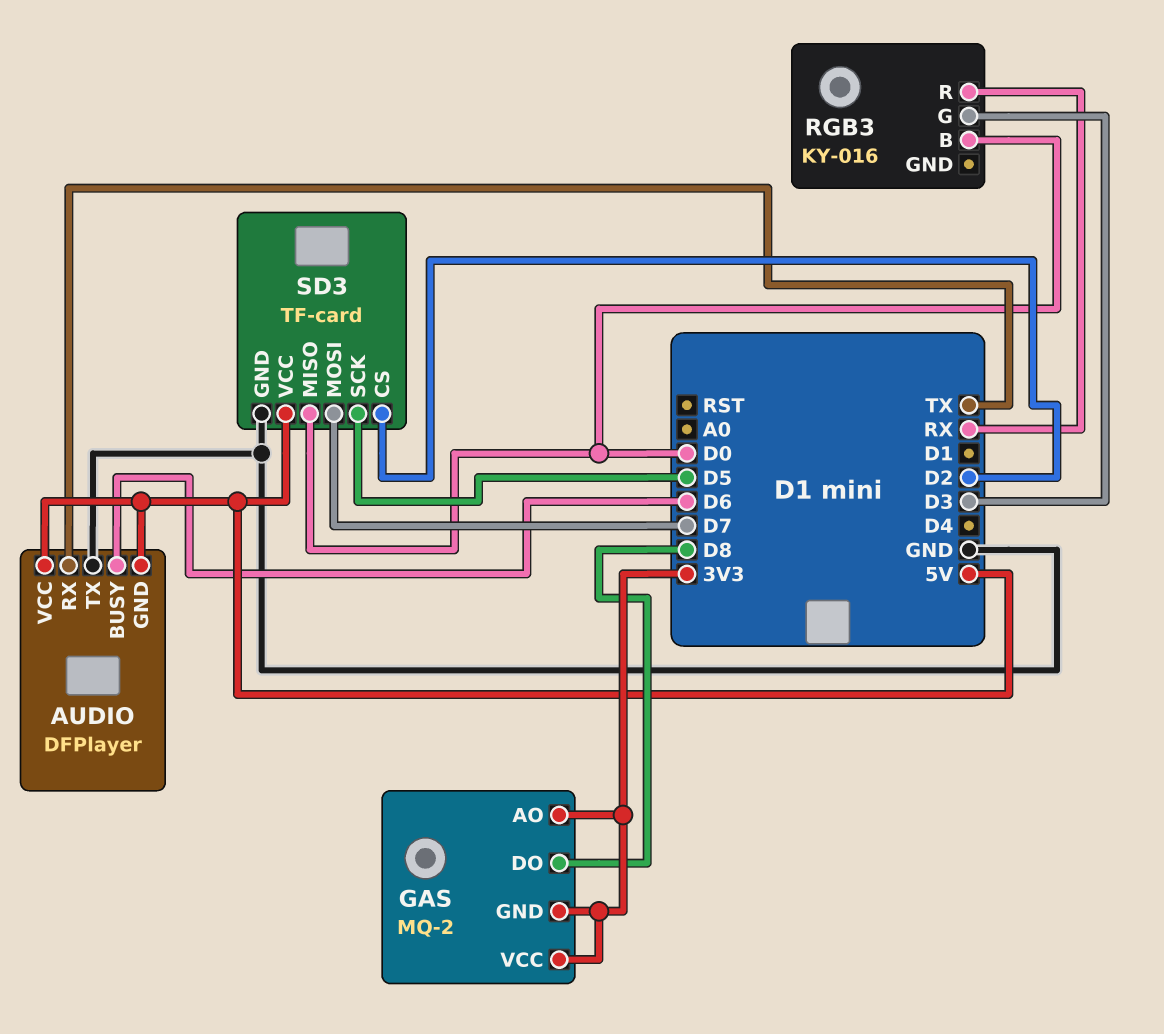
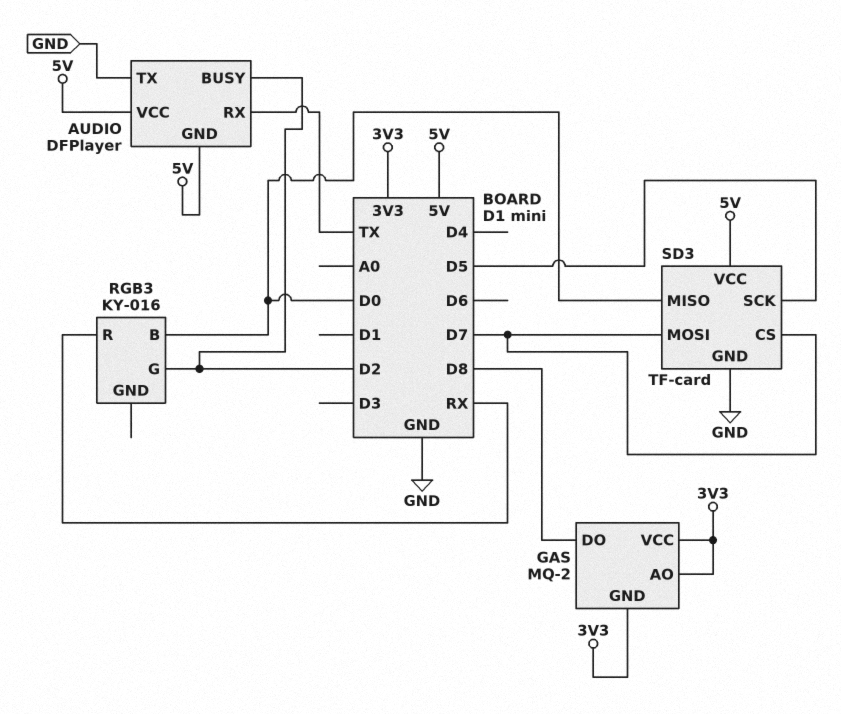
AUDIO pin BUSY: D6 -> D2
RGB3 pin G: D3 -> D2
SD3 pin CS: D2 -> D7

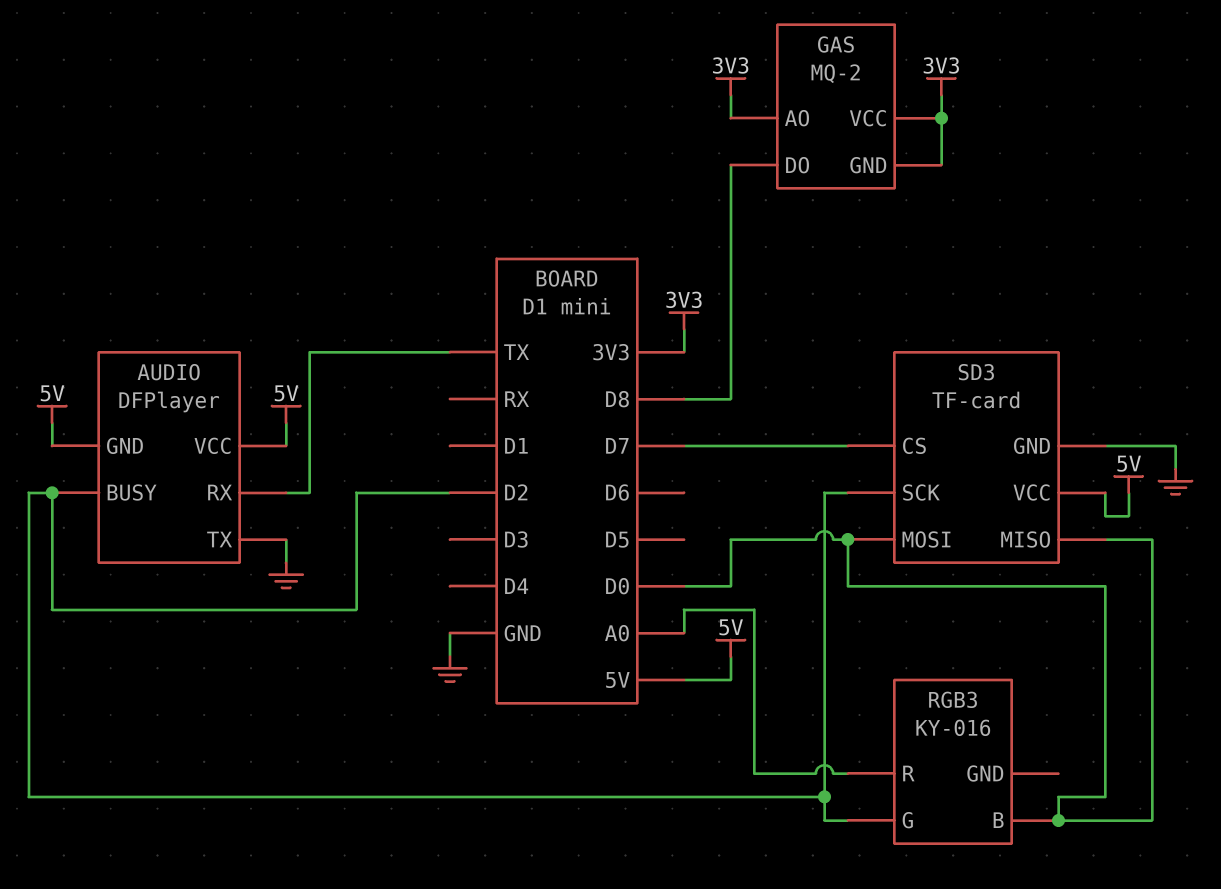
RGB3 pin R: RX -> A0
SD3 pin MOSI: D7 -> D0
SD3 pin SCK: D5 -> D2

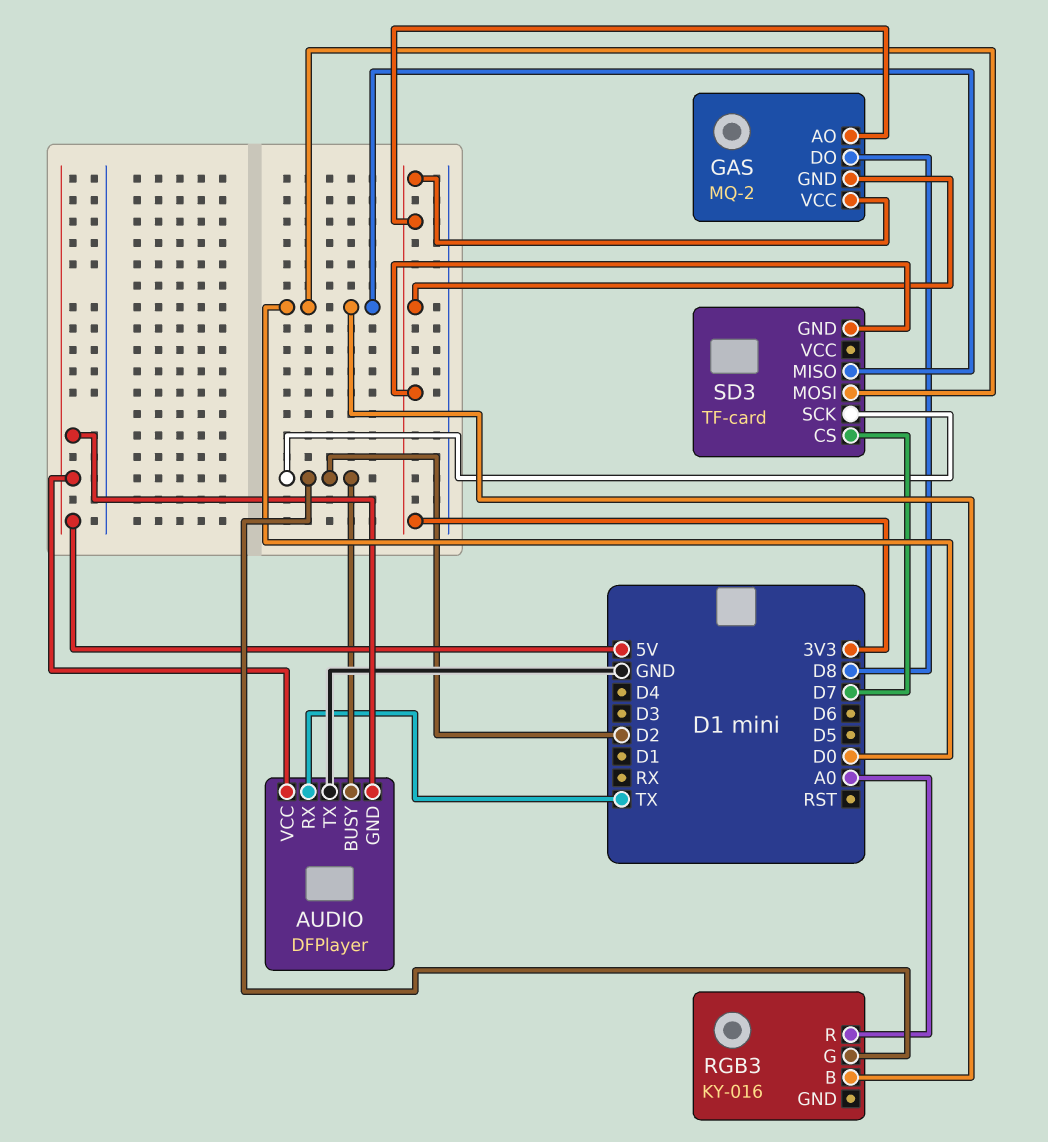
SD3 pin GND: GND -> 3V3
SD3 pin VCC: 5V -> none

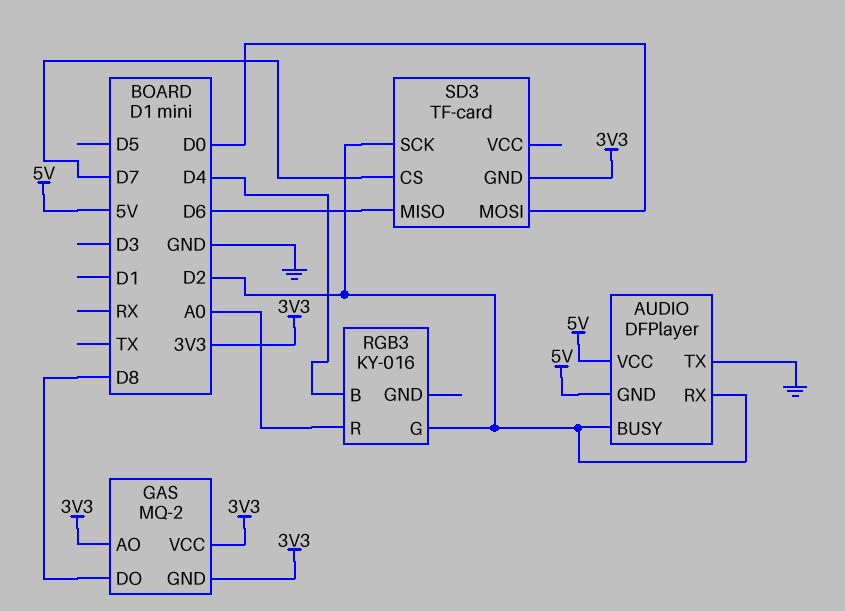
AUDIO pin RX: TX -> D2
RGB3 pin B: D0 -> D4
SD3 pin MISO: D0 -> D6

